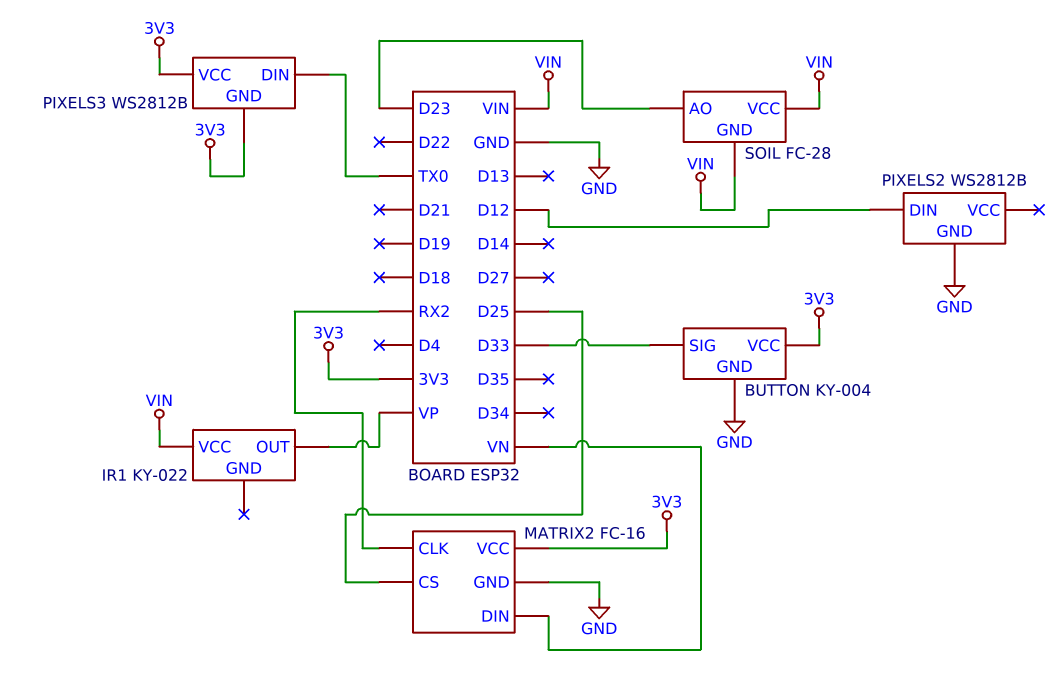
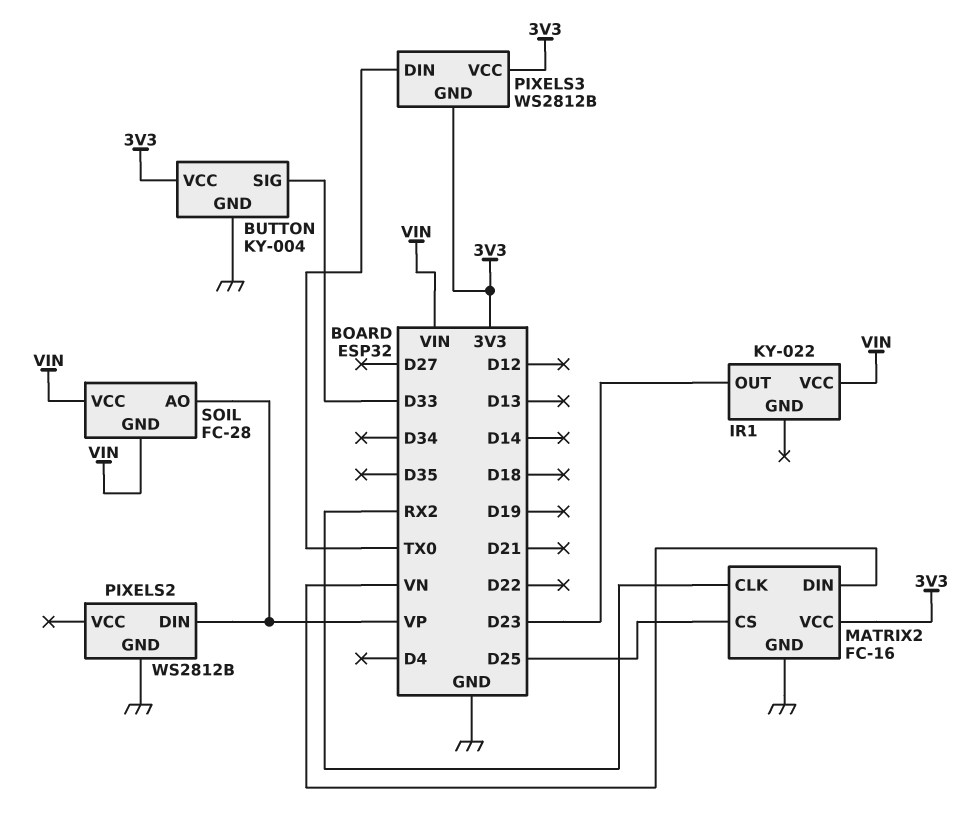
IR1 pin OUT: VP -> D23
PIXELS2 pin DIN: D12 -> VP
SOIL pin AO: D23 -> VP

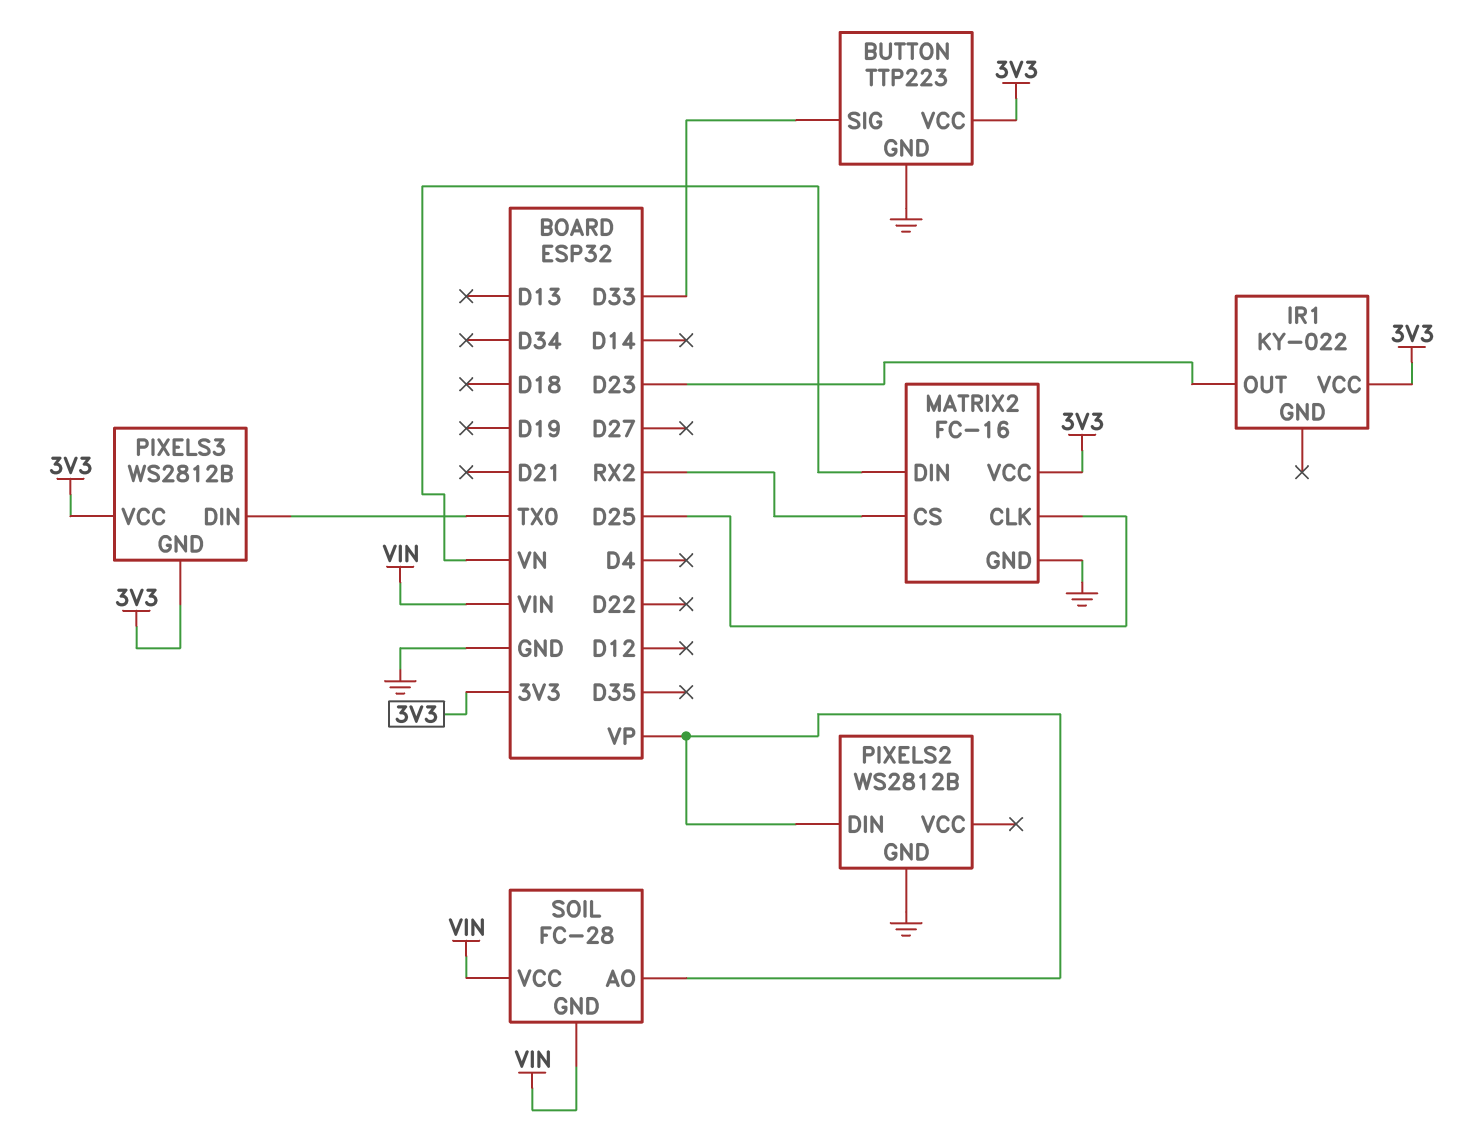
BUTTON: KY-004 -> TTP223
IR1 pin VCC: VIN -> 3V3
MATRIX2 pin CLK: RX2 -> D25
MATRIX2 pin CS: D25 -> RX2

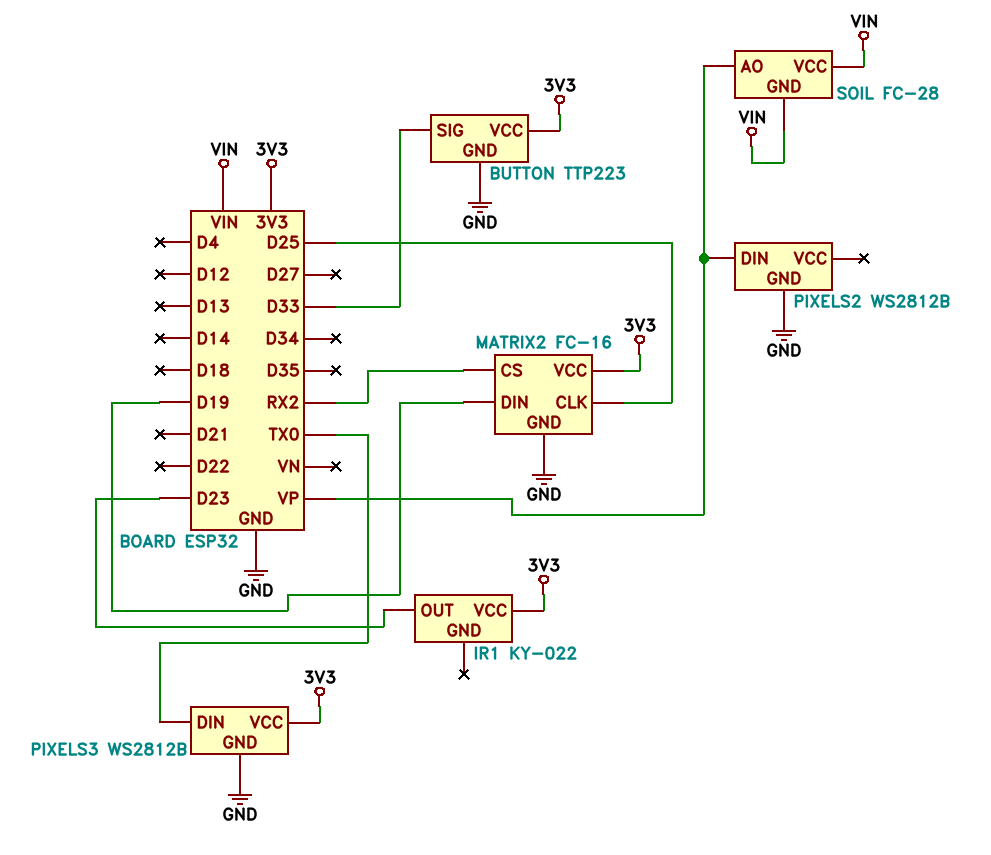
MATRIX2 pin DIN: VN -> D19
PIXELS3 pin GND: 3V3 -> GND

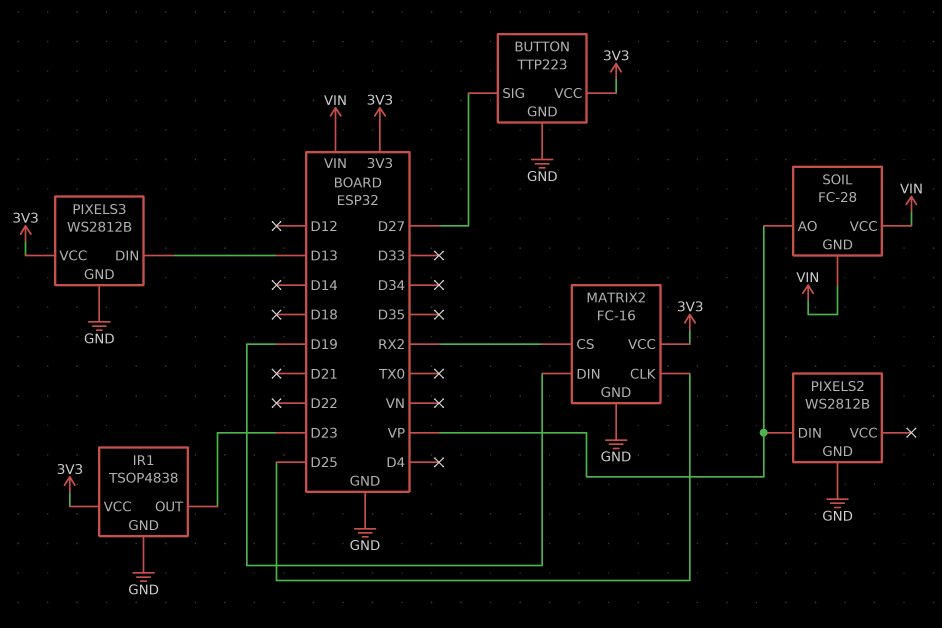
BUTTON pin SIG: D33 -> D27
IR1: KY-022 -> TSOP4838
IR1 pin GND: none -> GND
PIXELS3 pin DIN: TX0 -> D13

